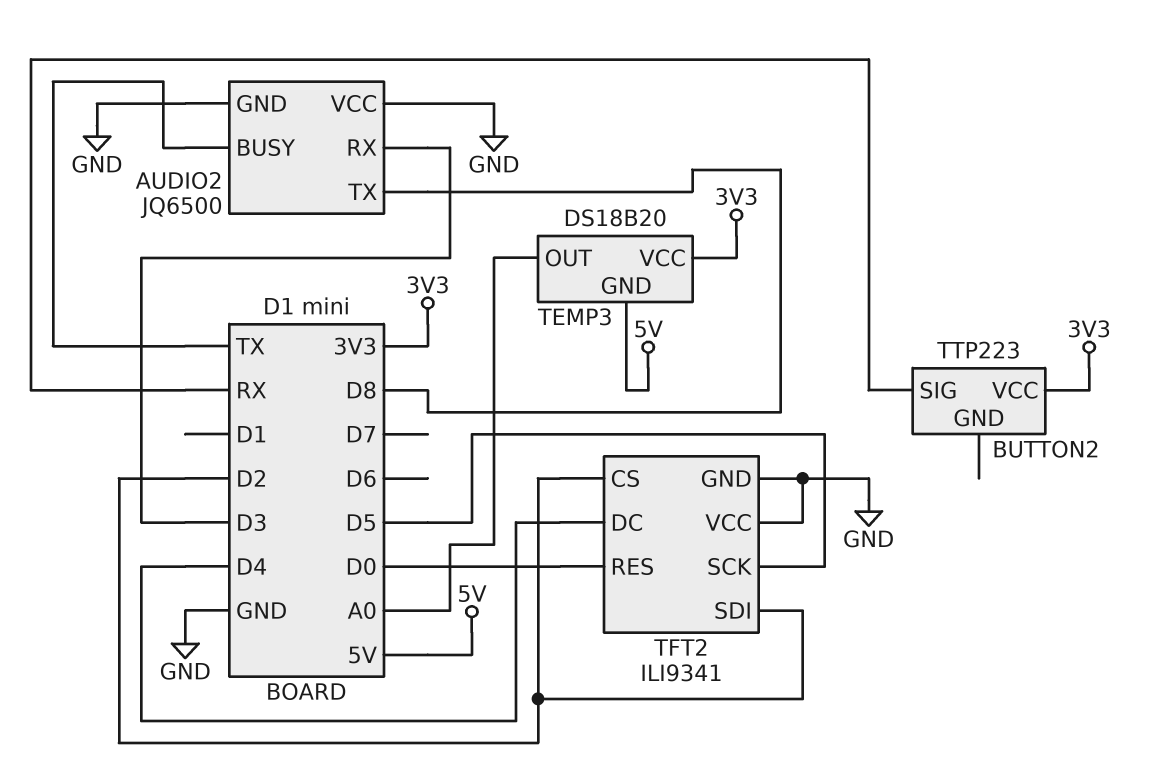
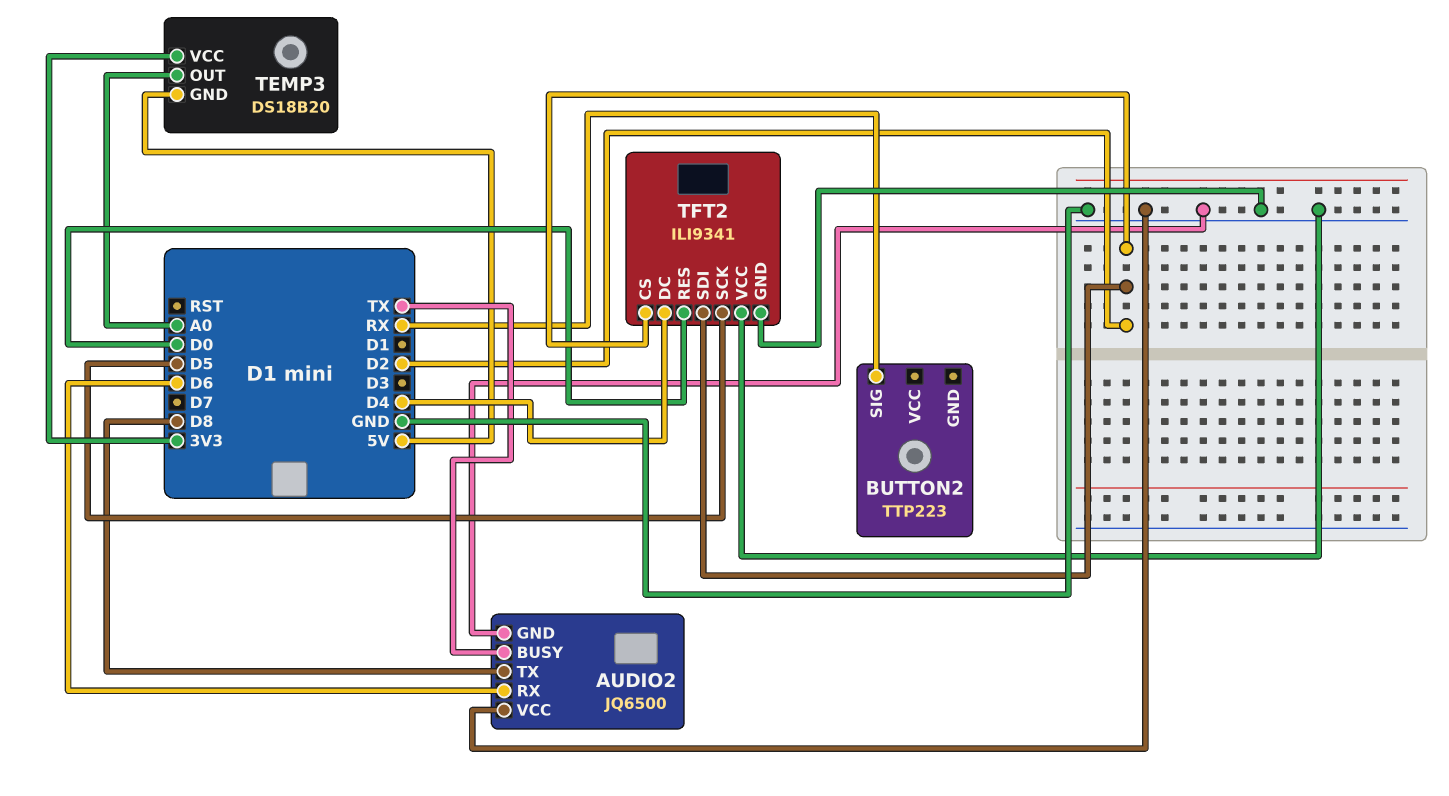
AUDIO2 pin RX: D3 -> D6
BUTTON2 pin VCC: 3V3 -> none

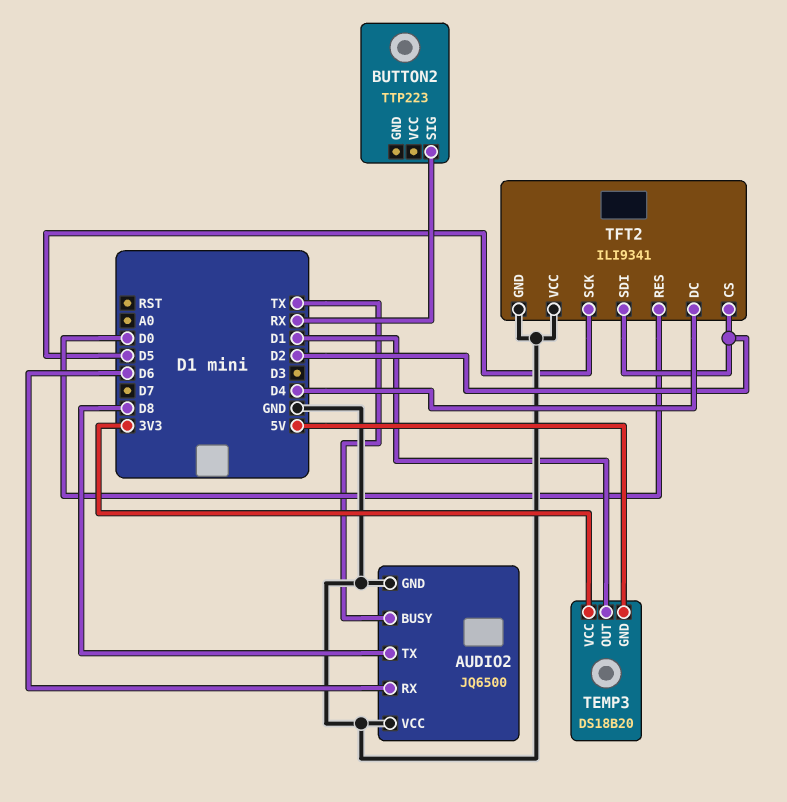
TEMP3 pin OUT: A0 -> D1

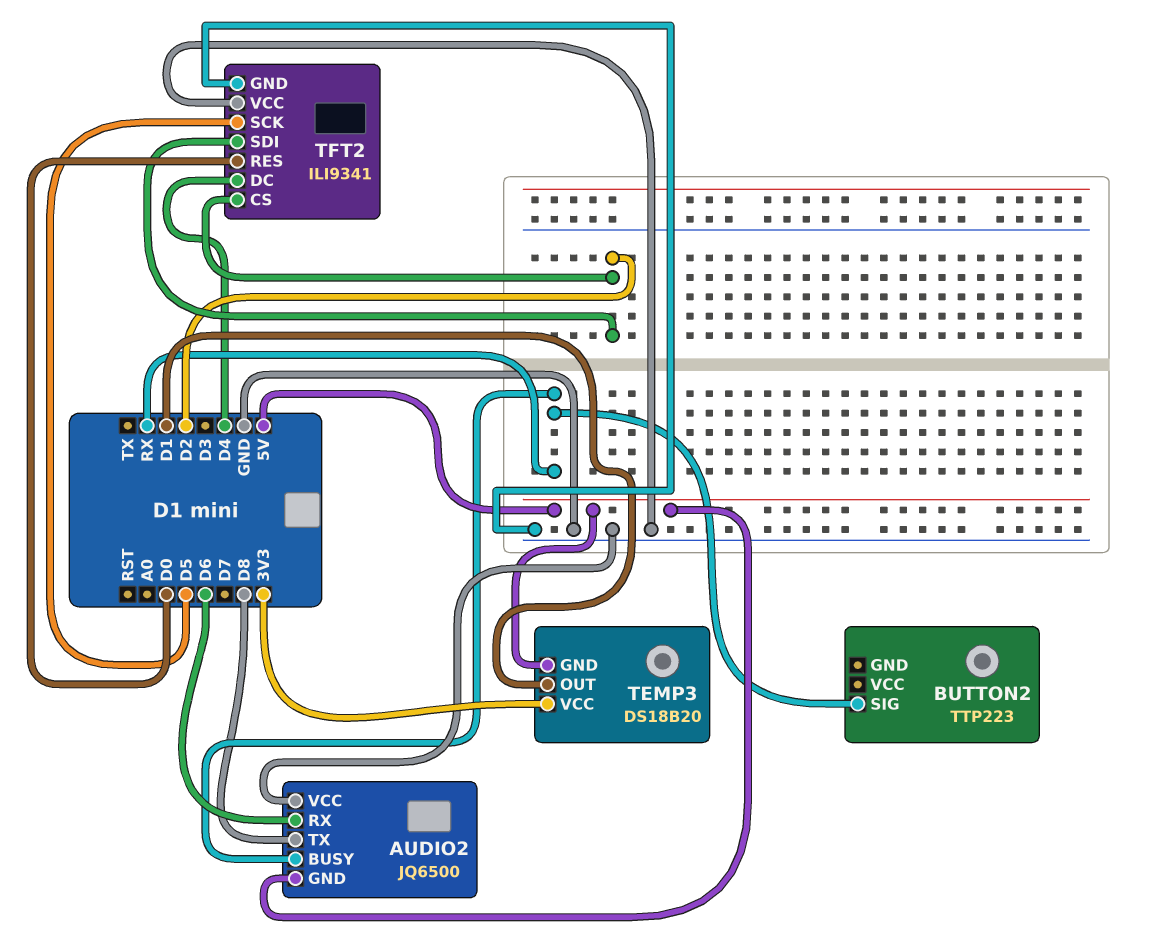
AUDIO2 pin BUSY: TX -> RX
AUDIO2 pin GND: GND -> 5V

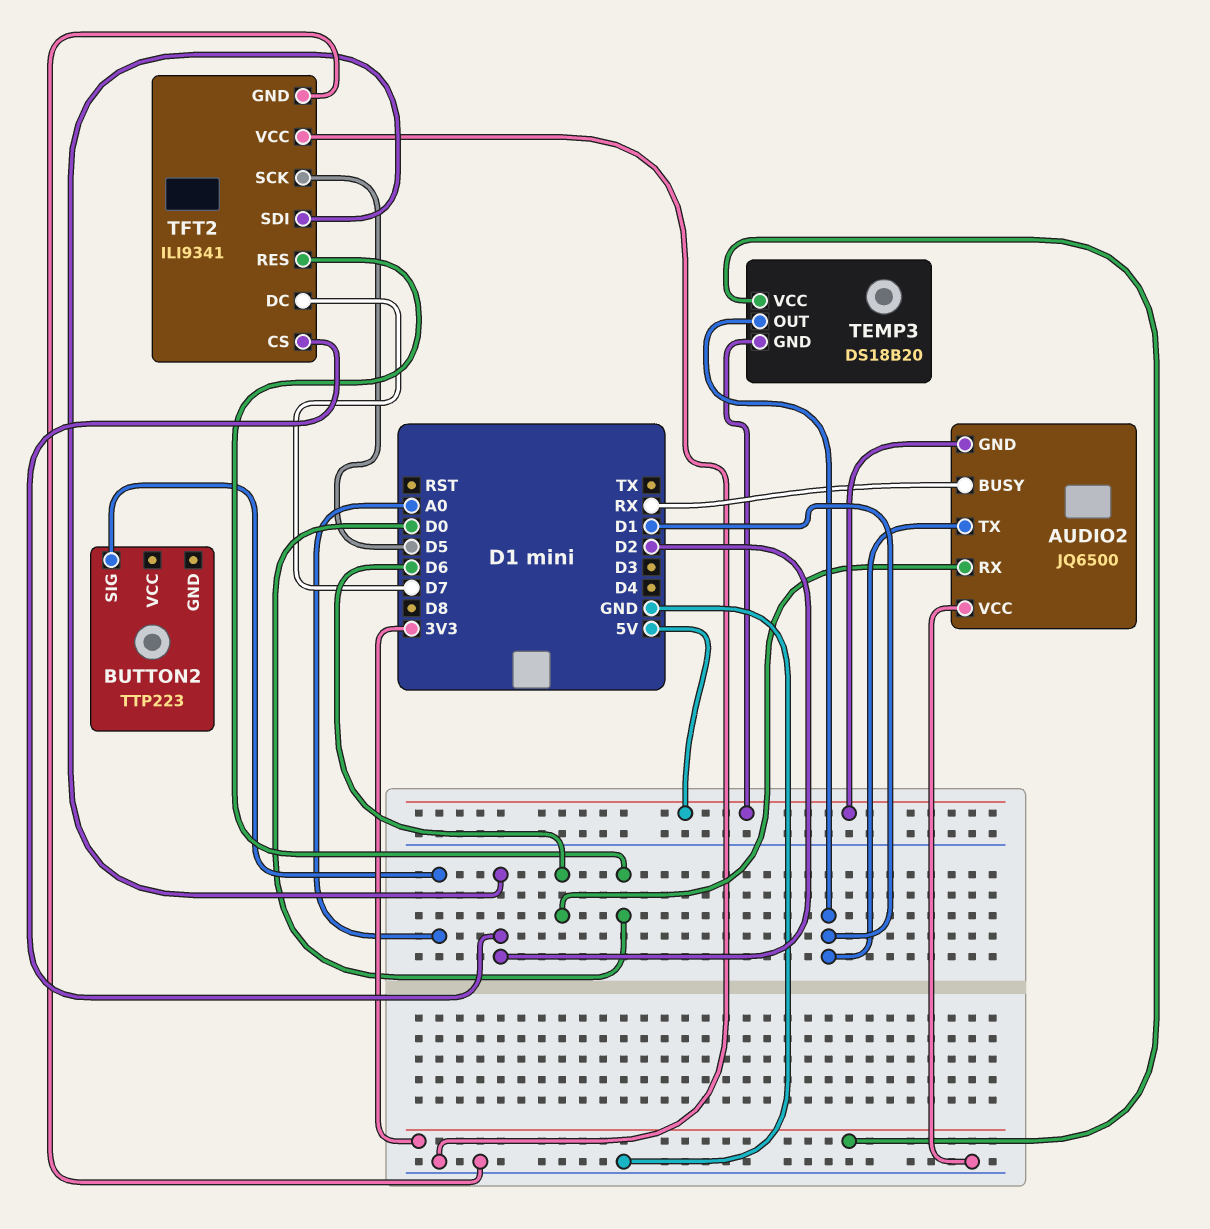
AUDIO2 pin TX: D8 -> D1
BUTTON2 pin SIG: RX -> A0
TFT2 pin DC: D4 -> D7

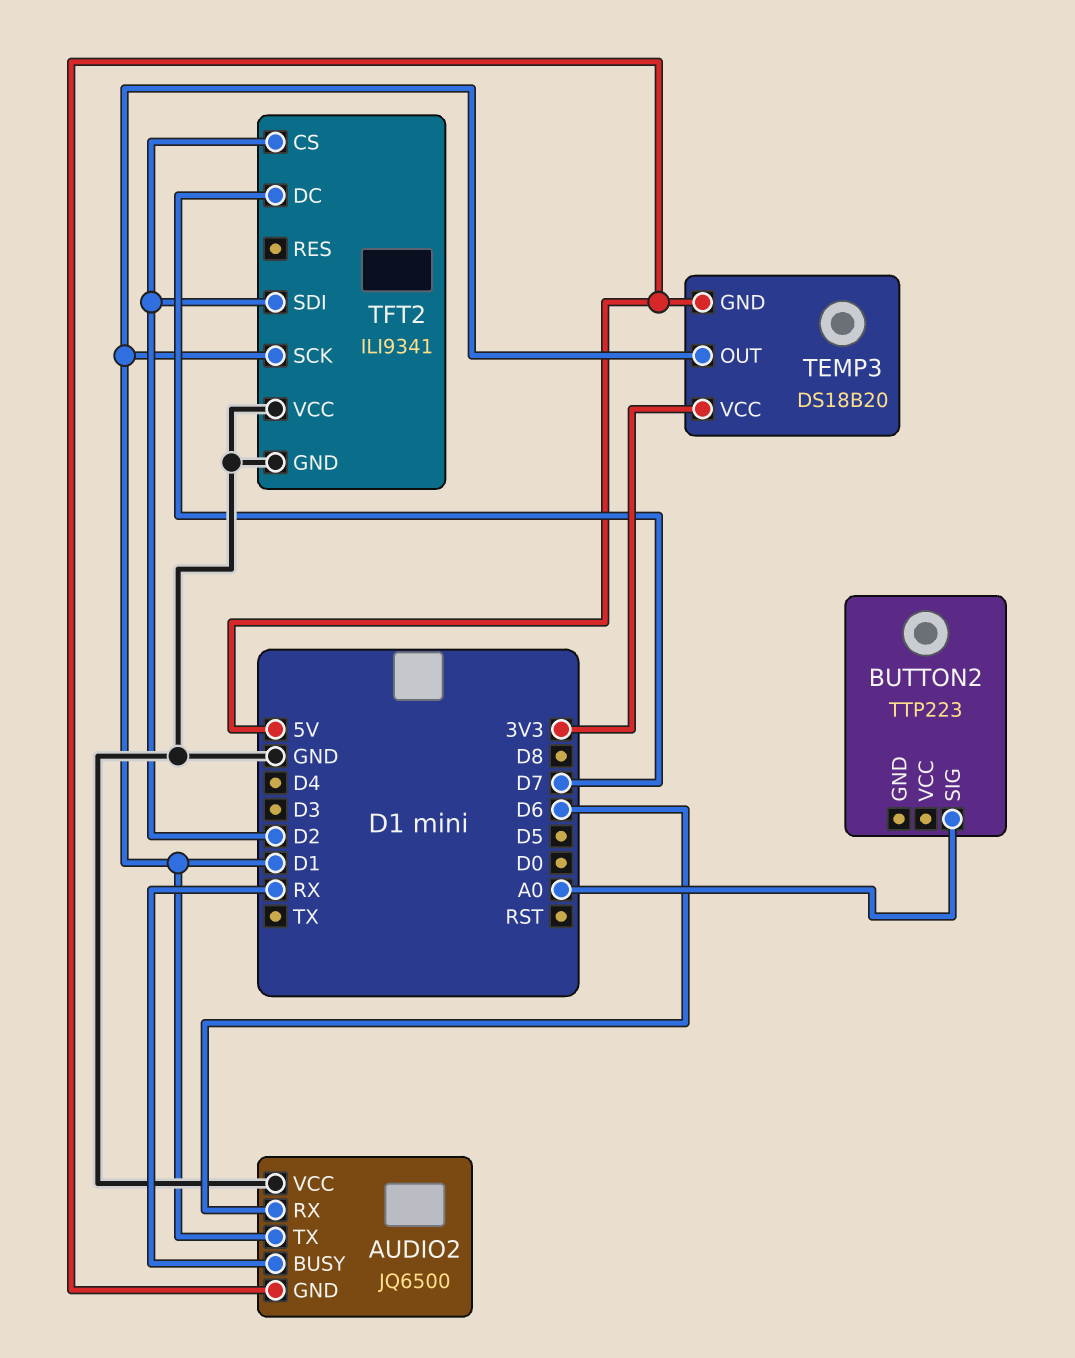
TFT2 pin RES: D0 -> none
TFT2 pin SCK: D5 -> D1

